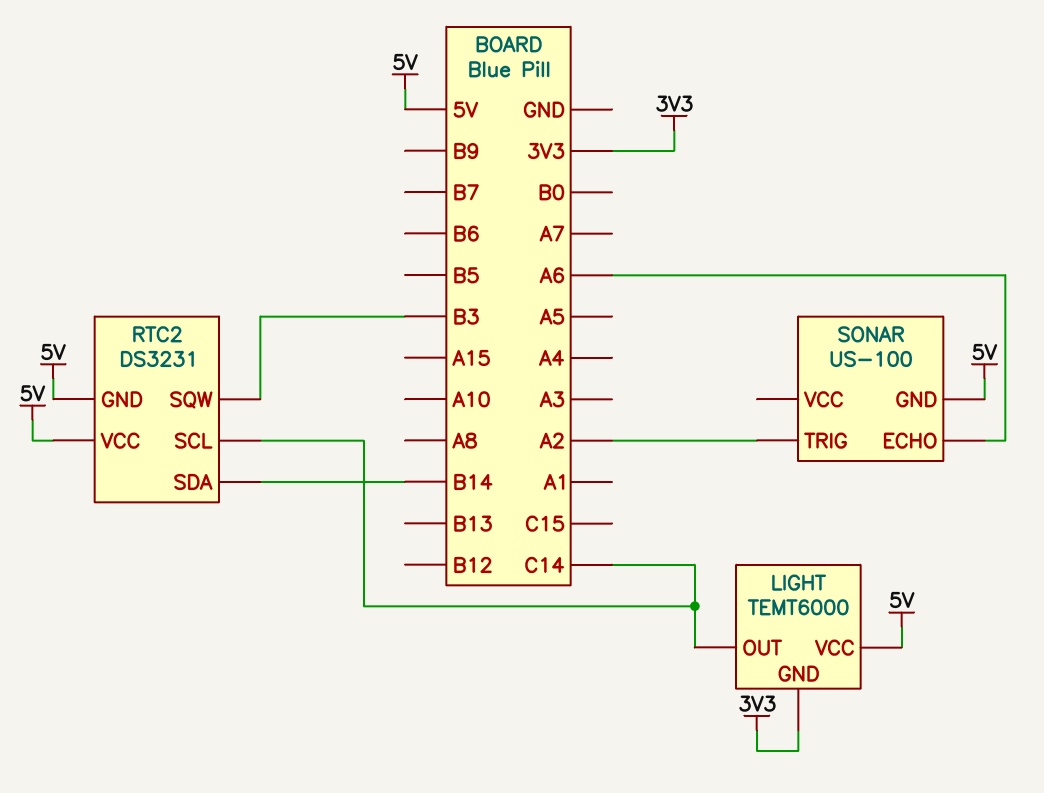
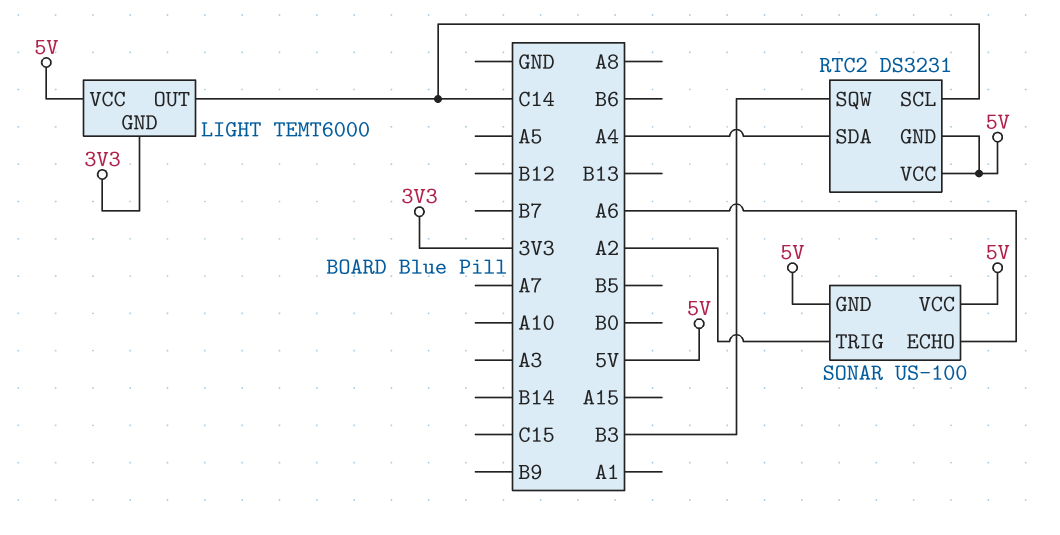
RTC2 pin SDA: B14 -> A4
SONAR pin VCC: none -> 5V

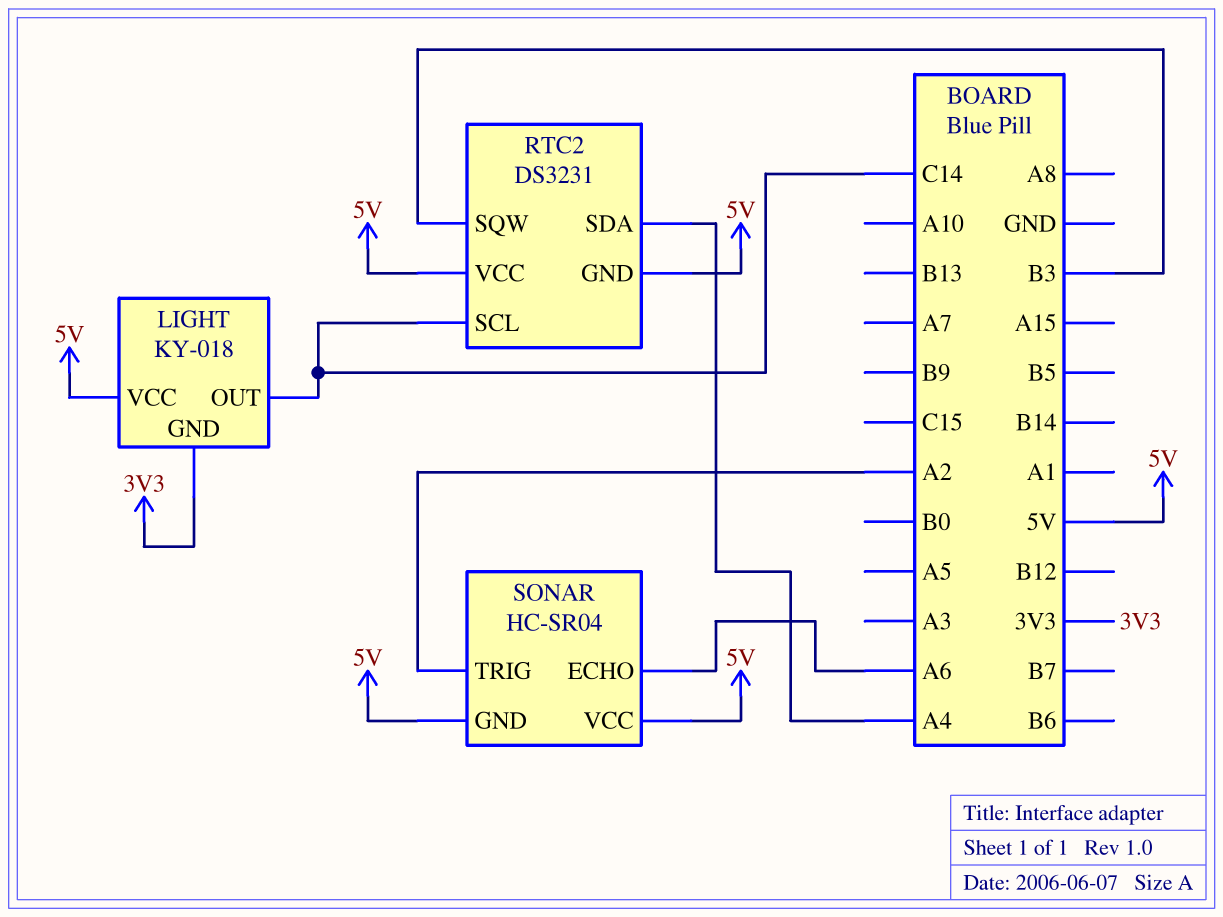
LIGHT: TEMT6000 -> KY-018
SONAR: US-100 -> HC-SR04

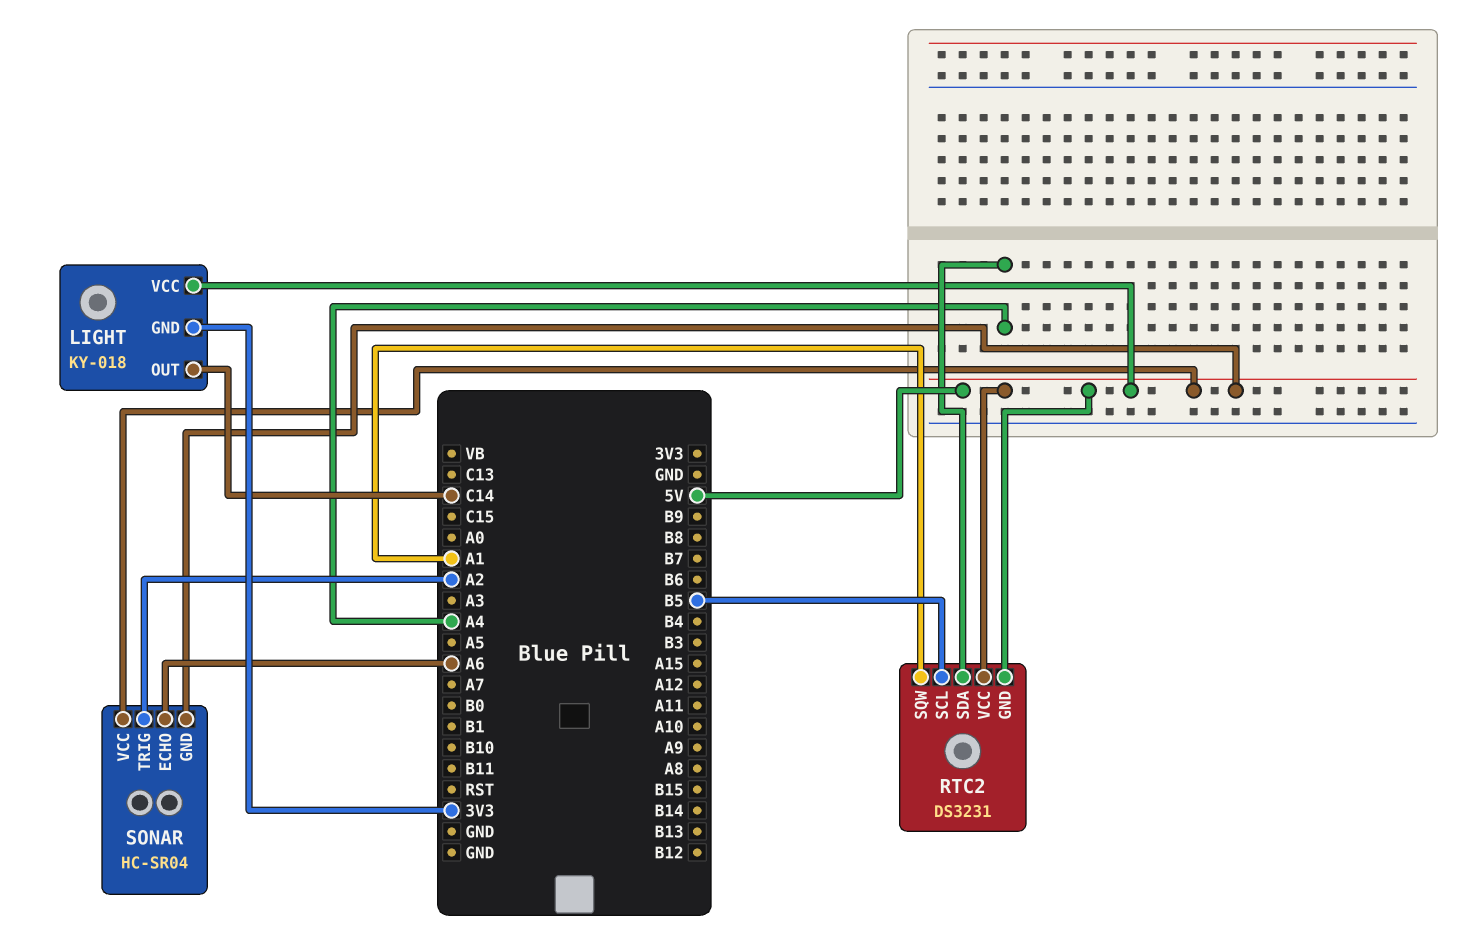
RTC2 pin SCL: C14 -> B5
RTC2 pin SQW: B3 -> A1

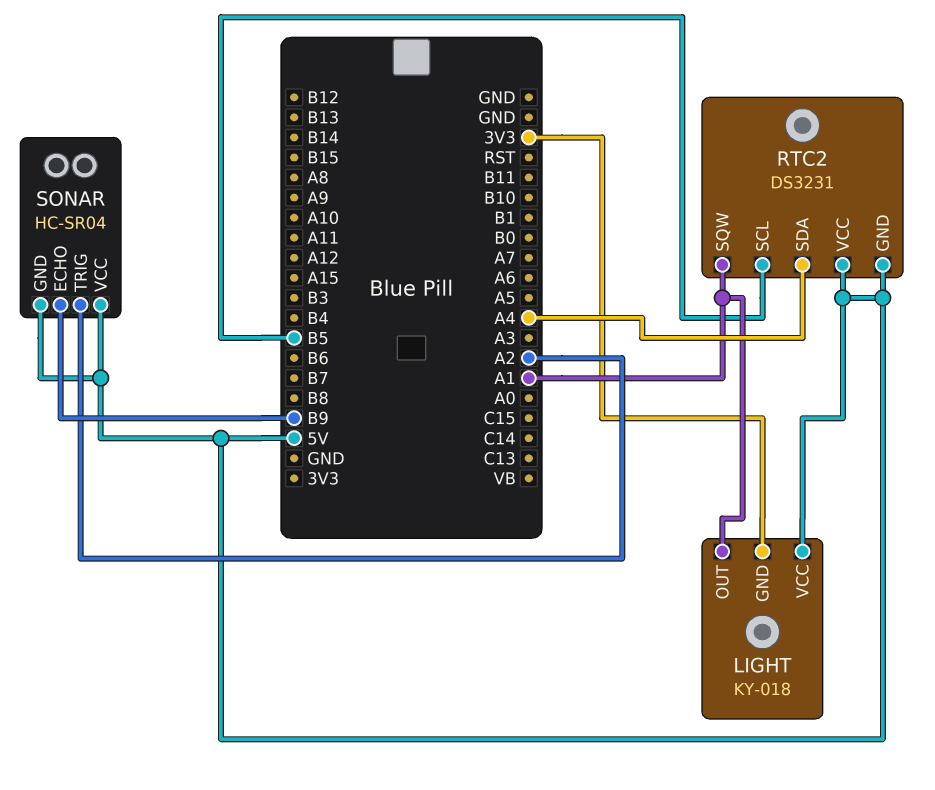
LIGHT pin OUT: C14 -> A1
SONAR pin ECHO: A6 -> B9

